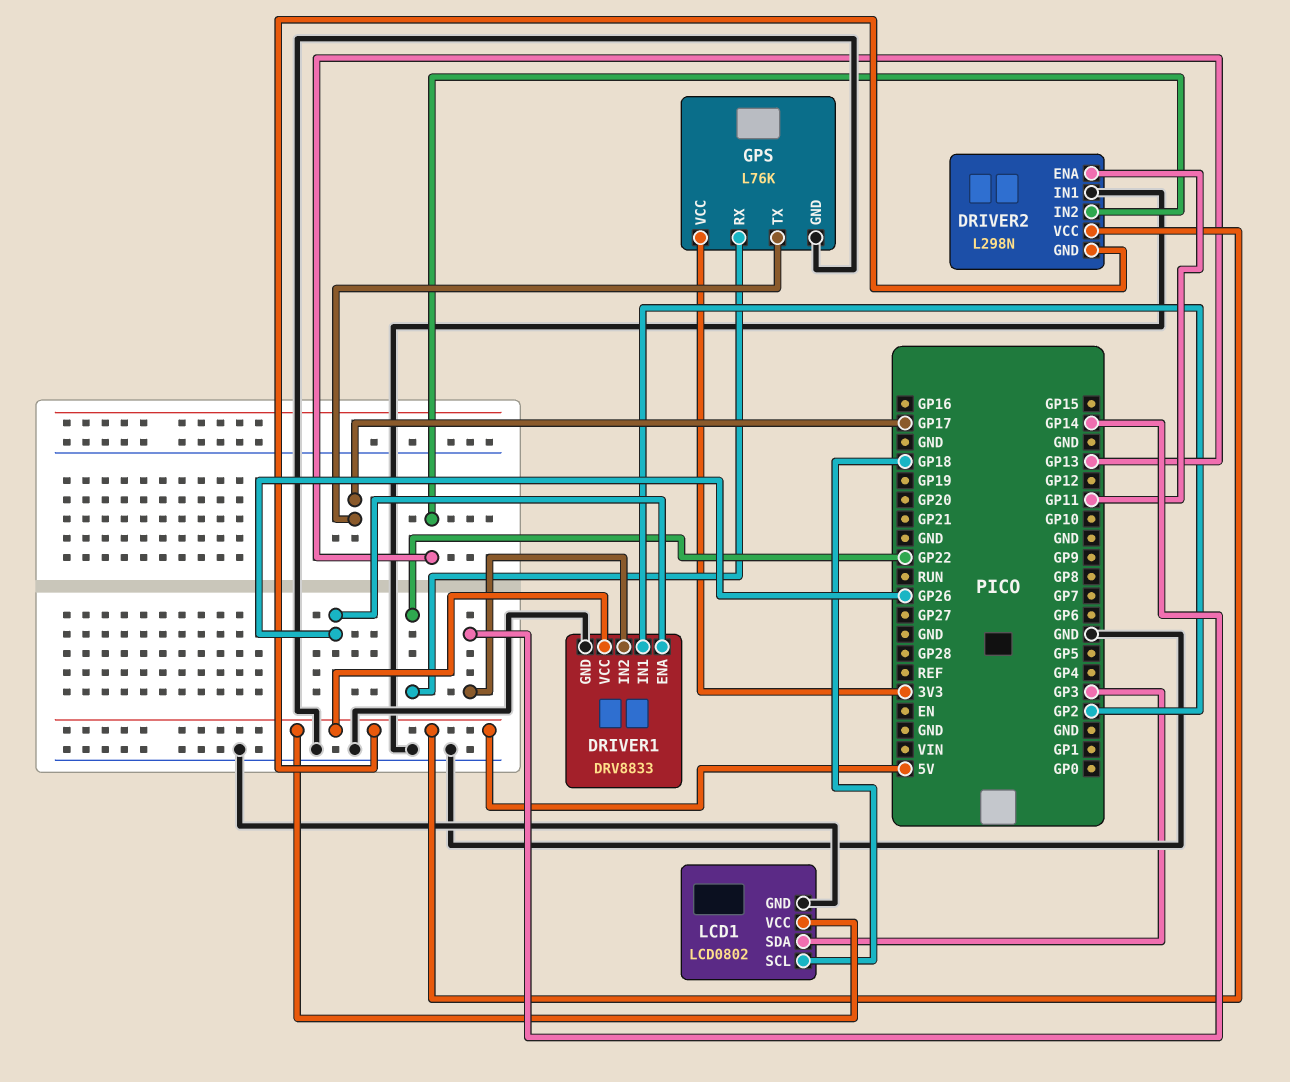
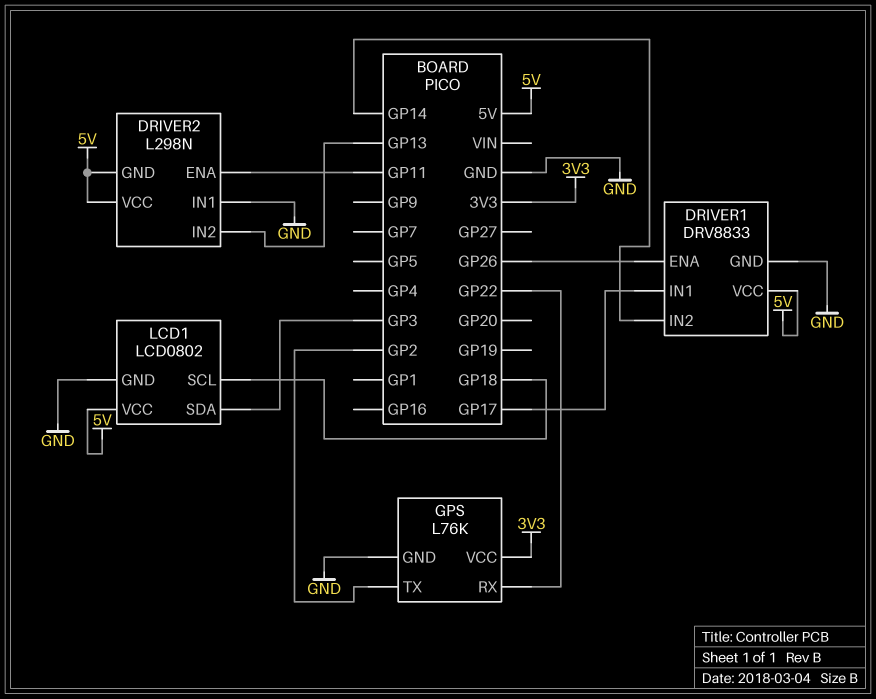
DRIVER1 pin IN1: GP2 -> GP17
GPS pin TX: GP17 -> GP2

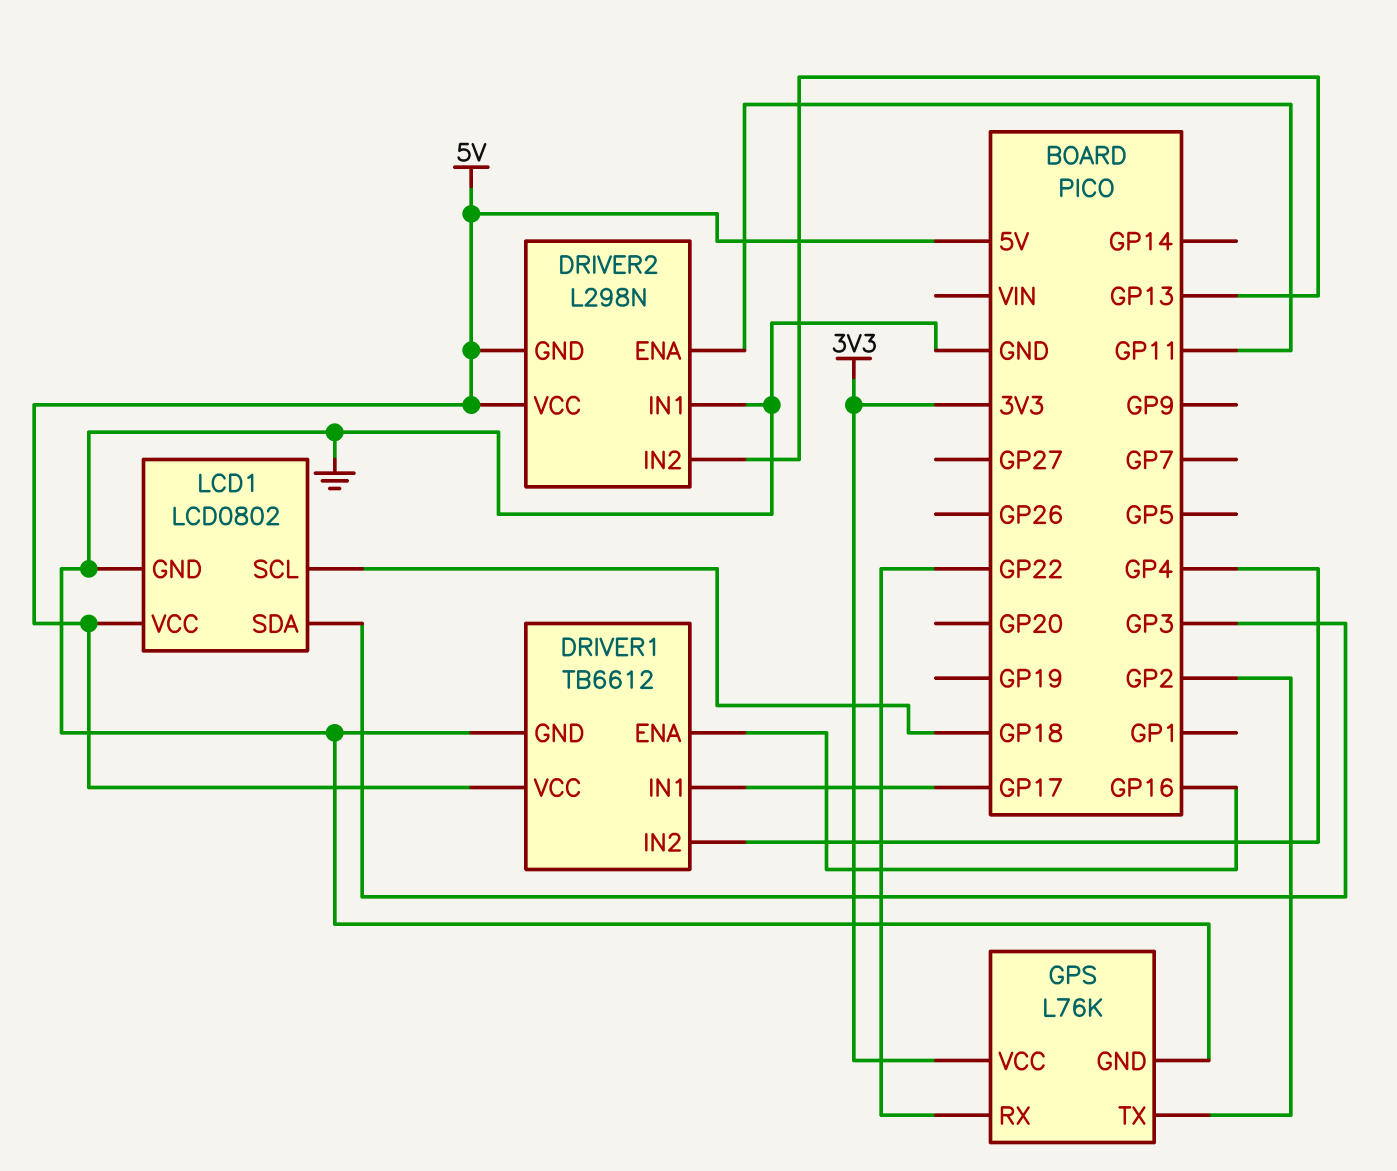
DRIVER1: DRV8833 -> TB6612
DRIVER1 pin ENA: GP26 -> GP16
DRIVER1 pin IN2: GP14 -> GP4

